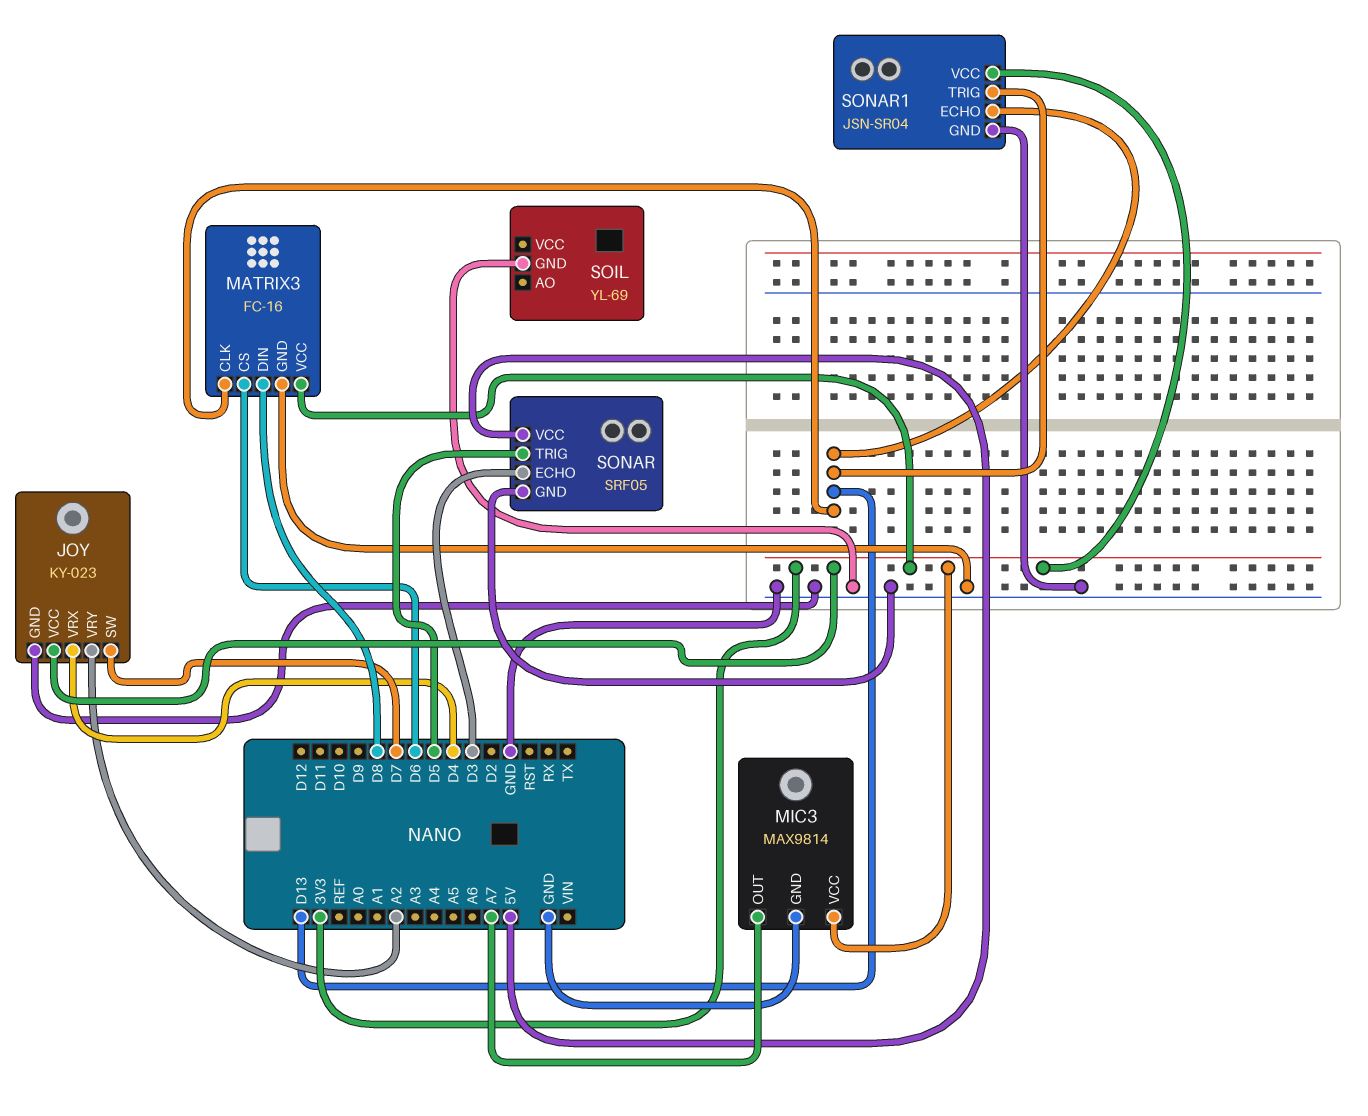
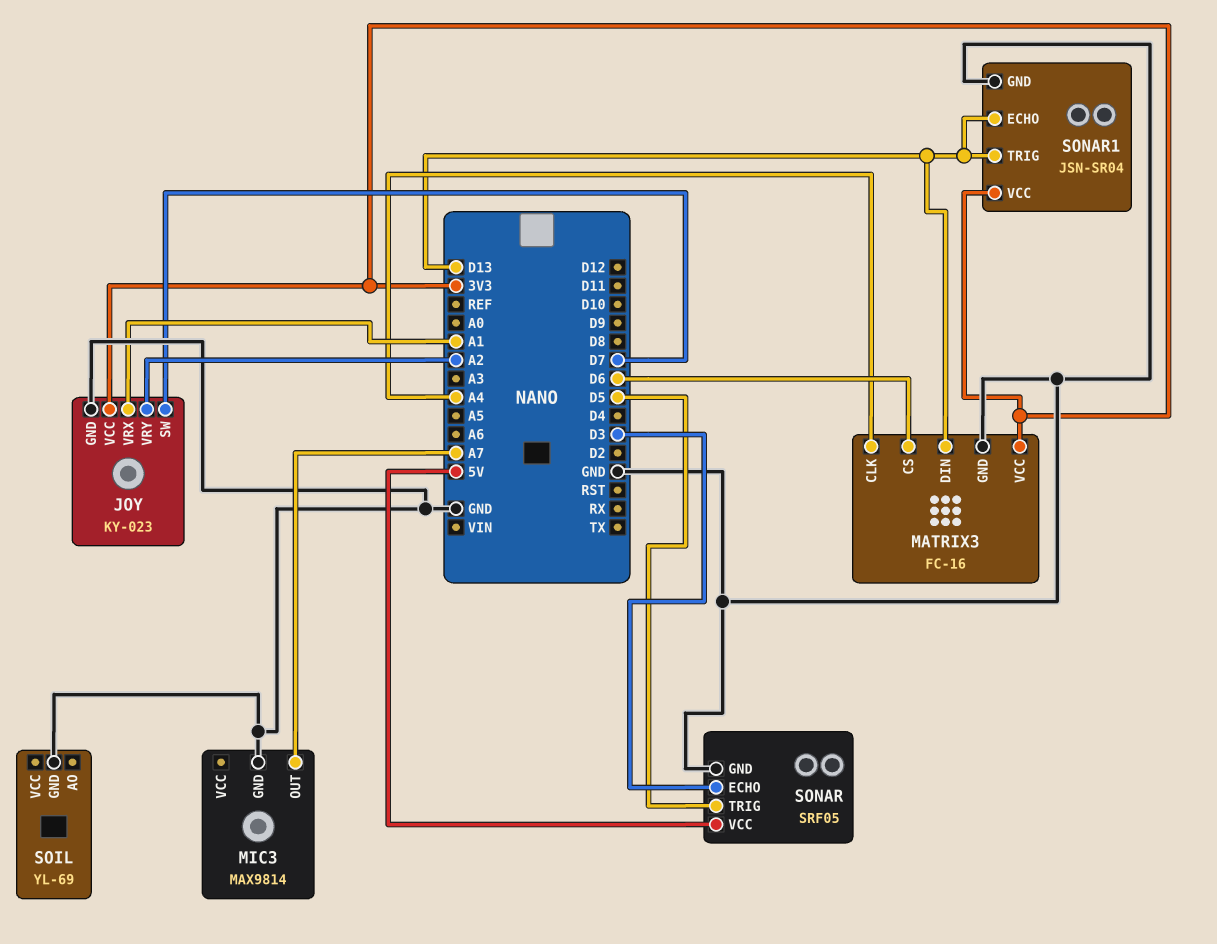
JOY pin VRX: D4 -> A1
MATRIX3 pin CLK: D13 -> A4
MATRIX3 pin DIN: D8 -> D13
MIC3 pin VCC: 3V3 -> none

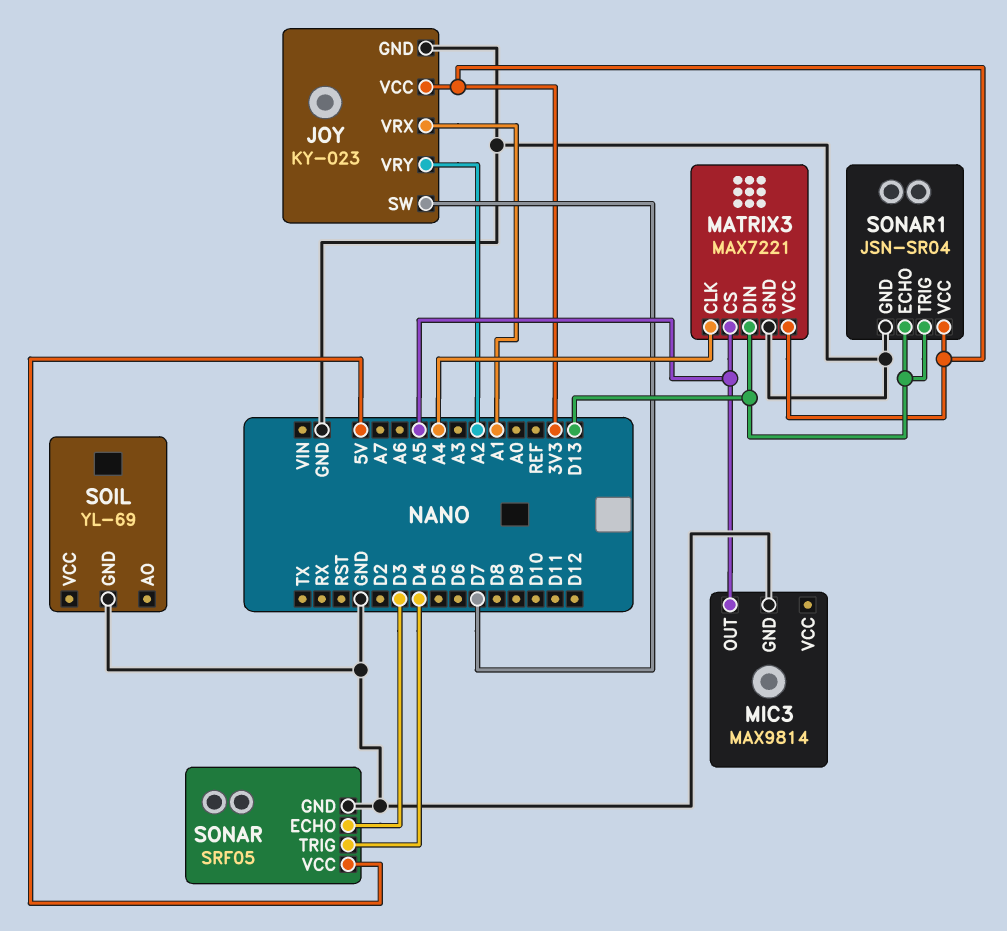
MATRIX3: FC-16 -> MAX7221
MATRIX3 pin CS: D6 -> A5
MIC3 pin OUT: A7 -> A5
SONAR pin TRIG: D5 -> D4

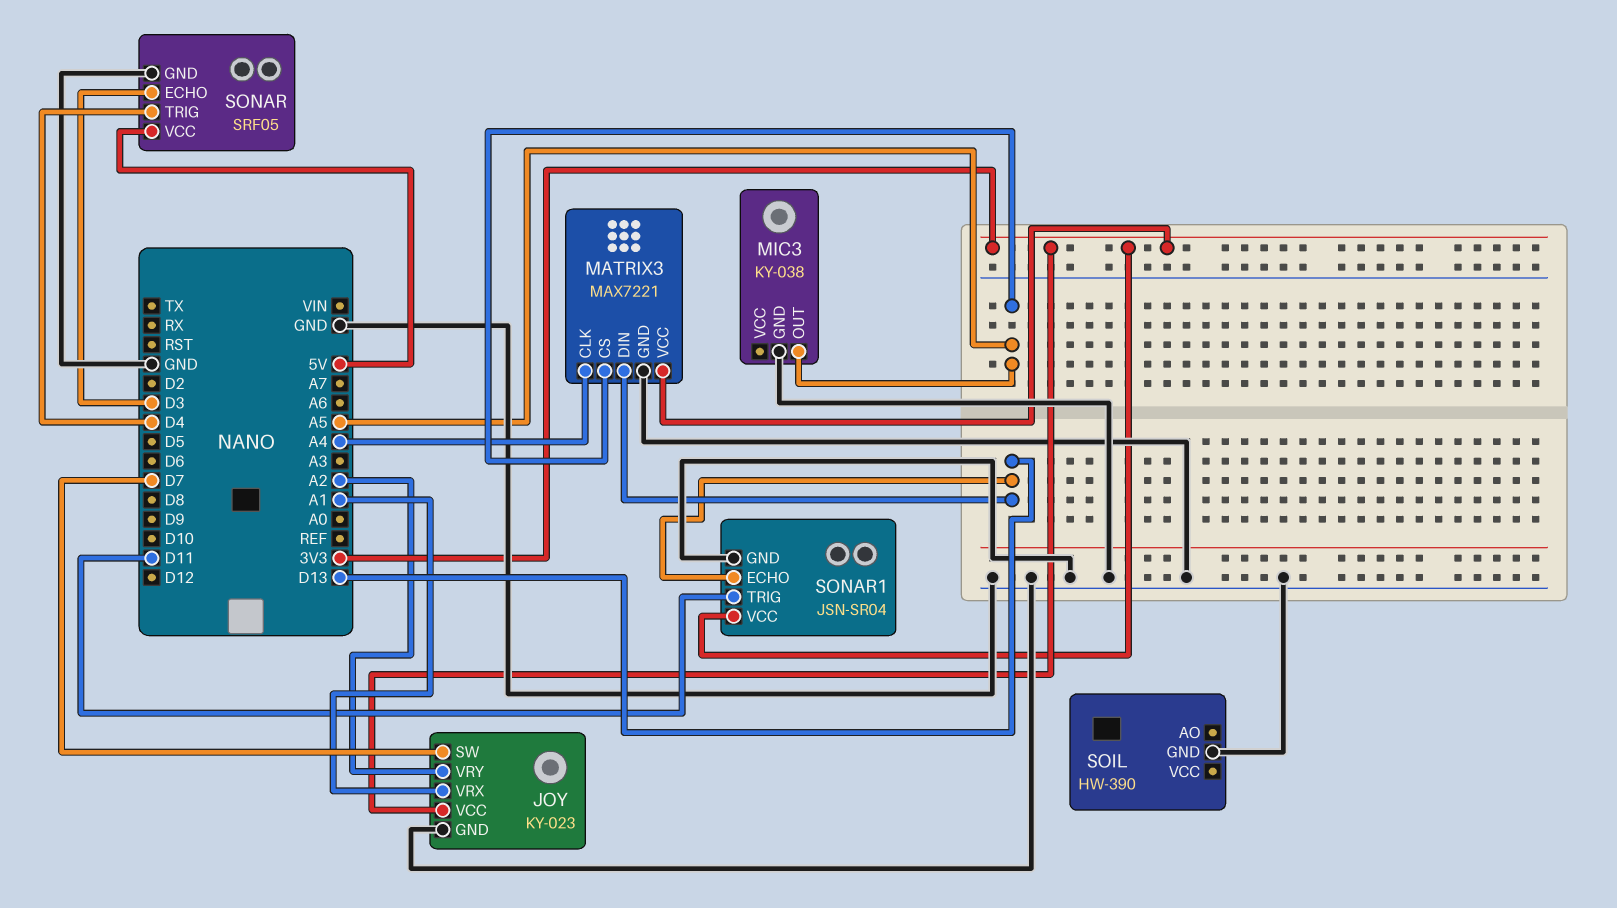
MIC3: MAX9814 -> KY-038
SOIL: YL-69 -> HW-390
SONAR1 pin TRIG: D13 -> D11

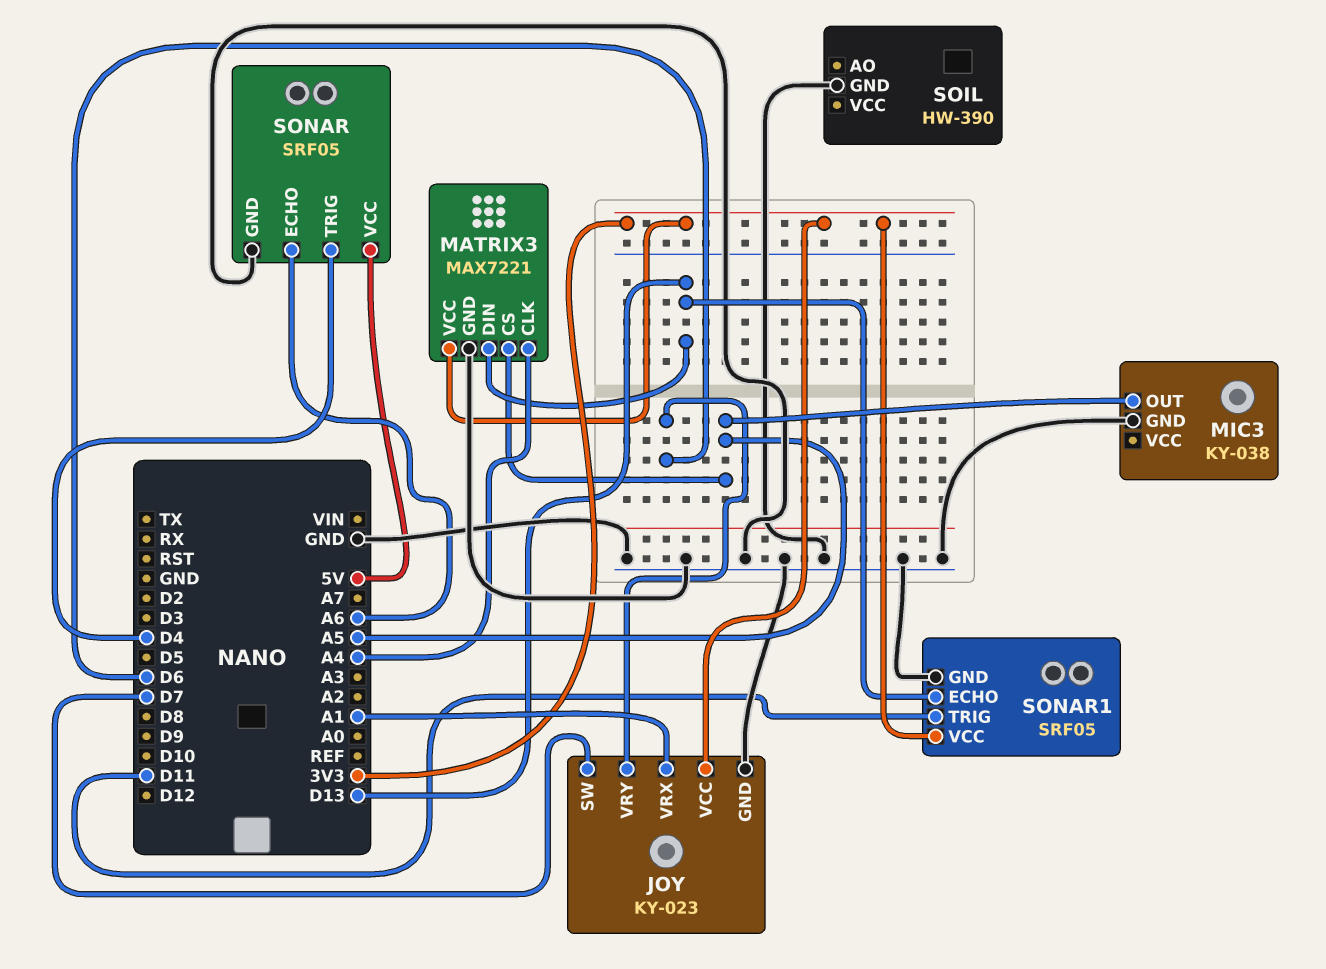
JOY pin VRY: A2 -> D6
SONAR pin ECHO: D3 -> A6
SONAR1: JSN-SR04 -> SRF05

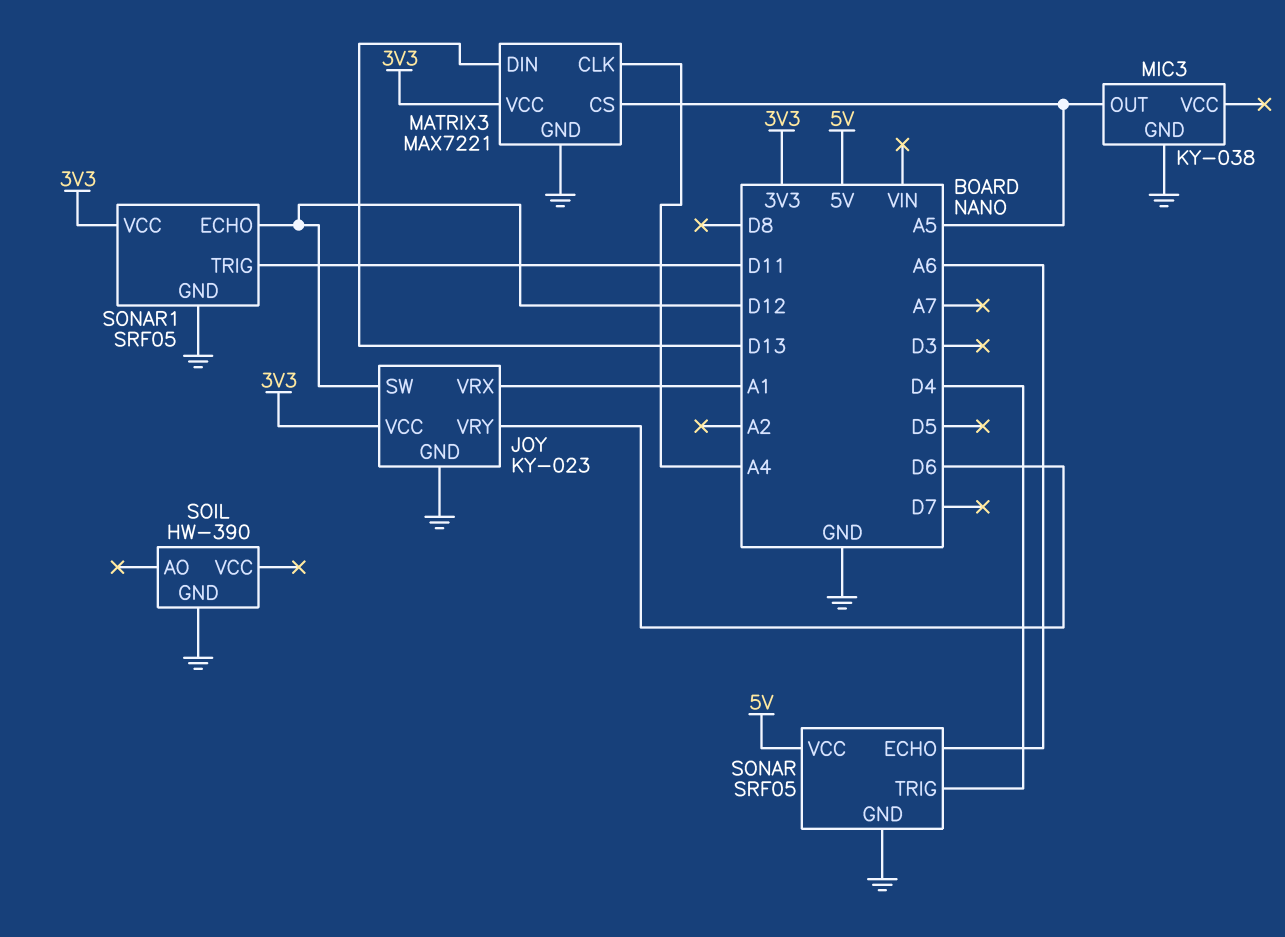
JOY pin SW: D7 -> D12
SONAR1 pin ECHO: D13 -> D12

